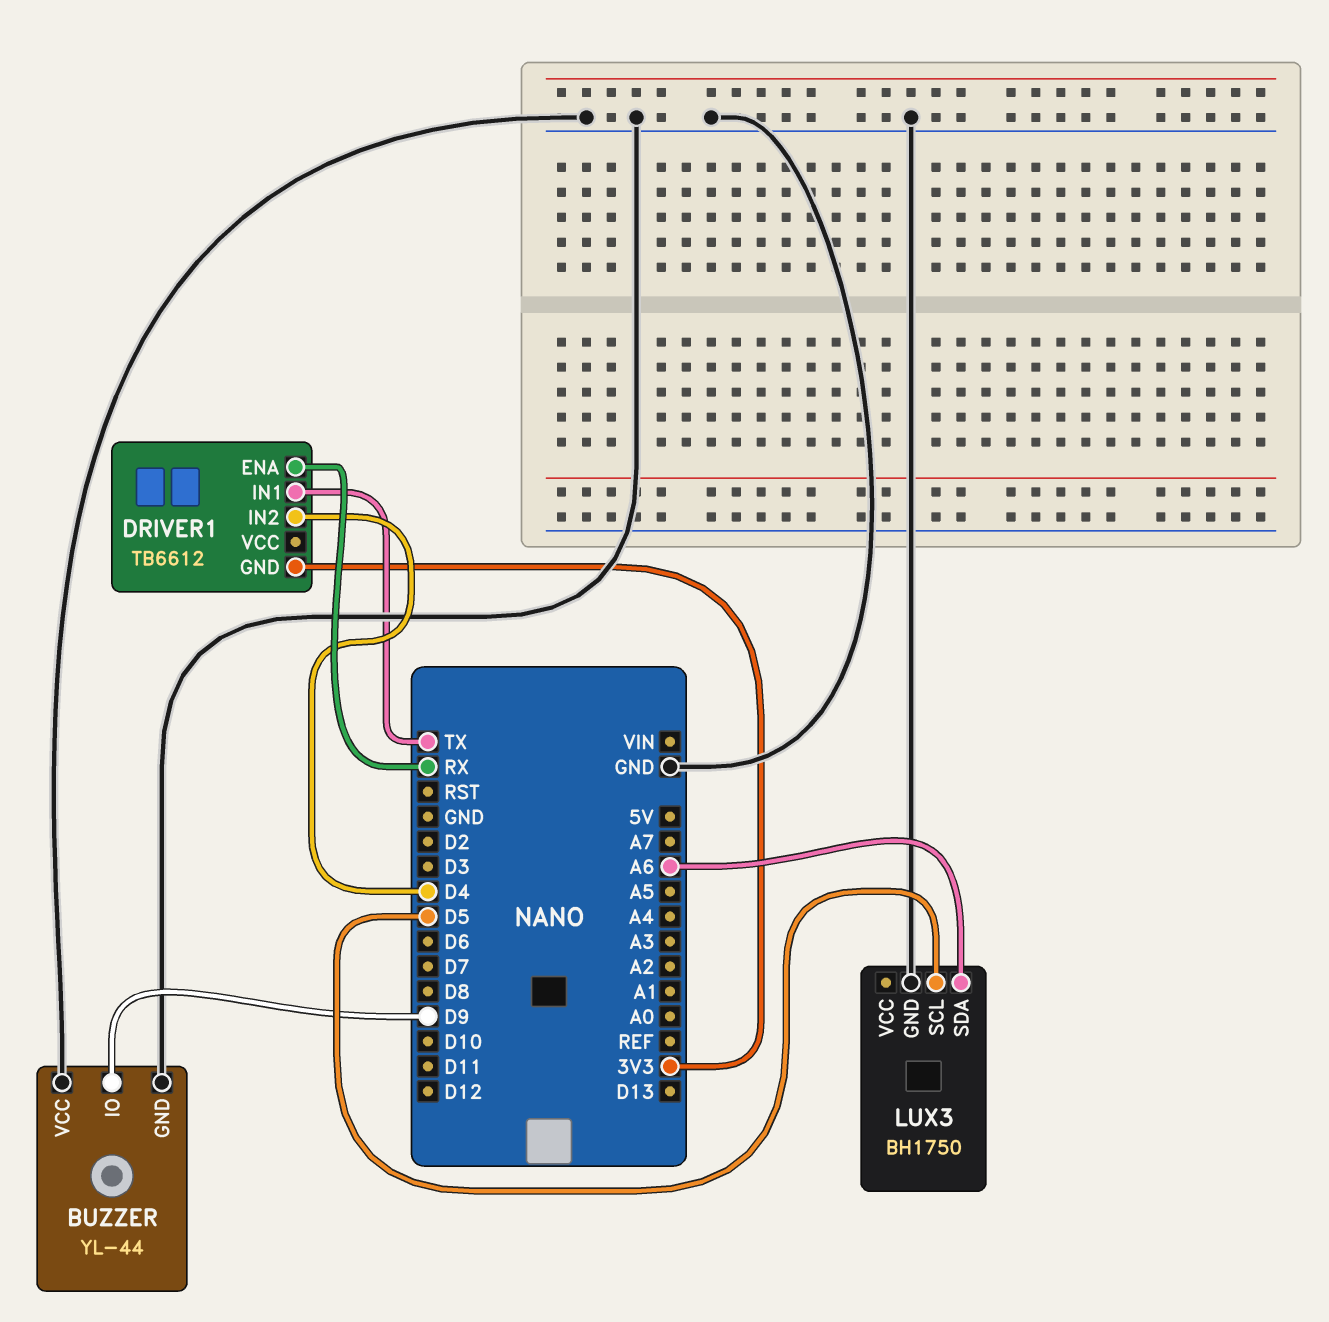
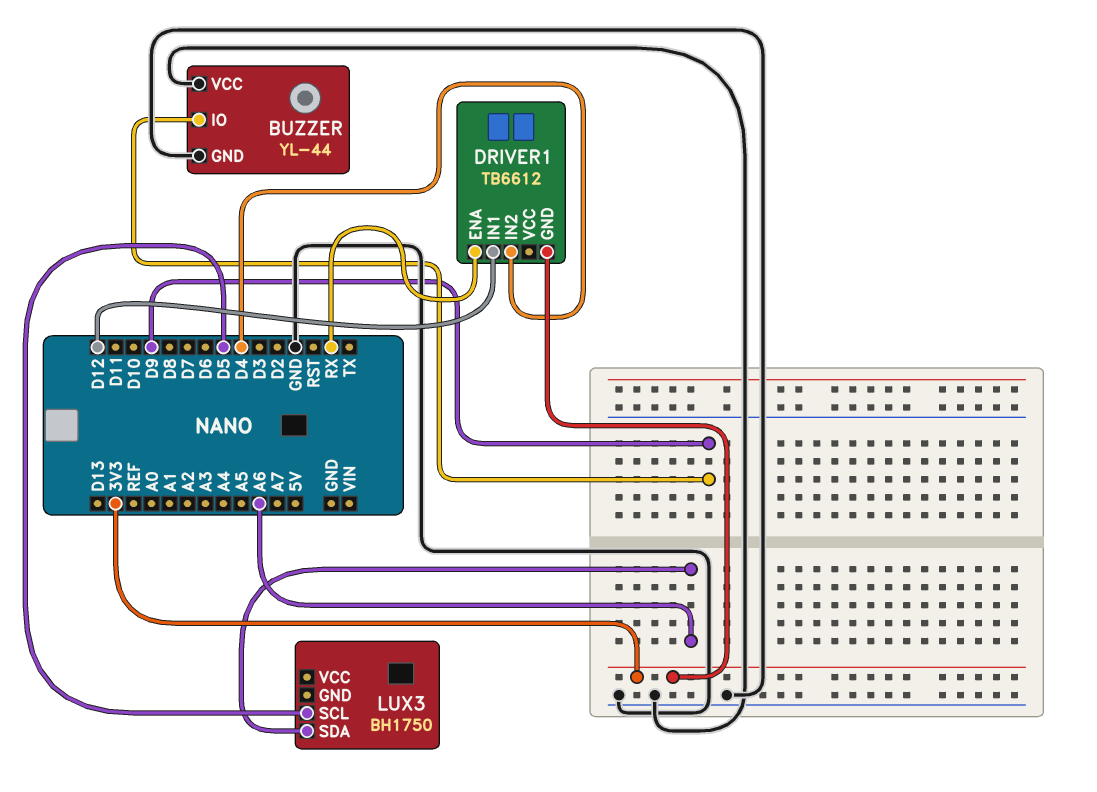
DRIVER1 pin IN1: TX -> D12
LUX3 pin GND: GND -> none

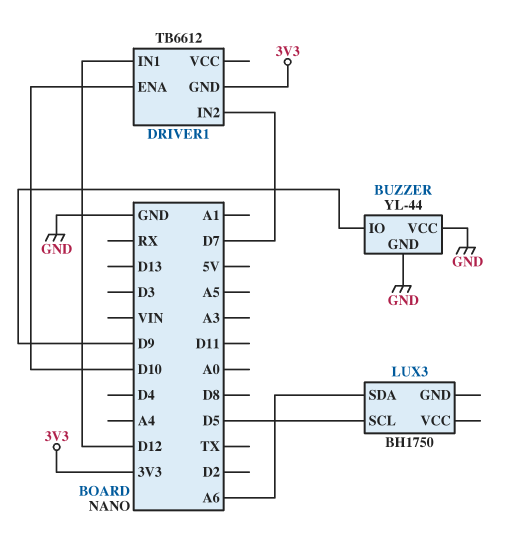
DRIVER1 pin ENA: RX -> D10
DRIVER1 pin IN2: D4 -> D7

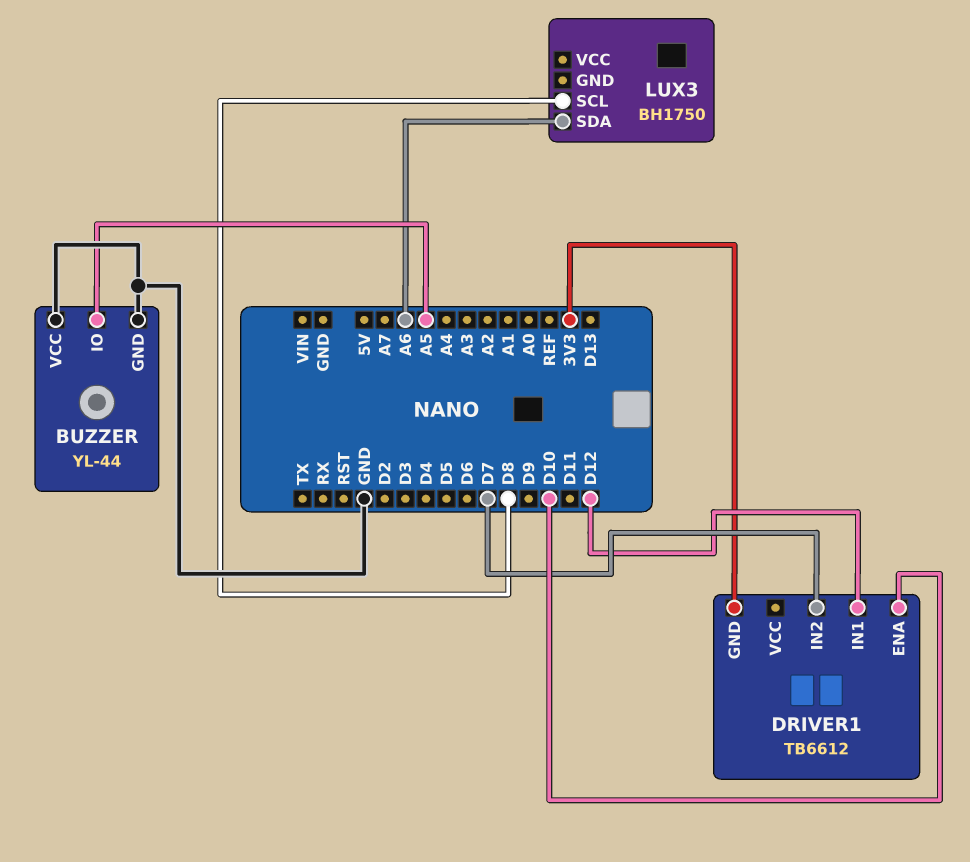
BUZZER pin IO: D9 -> A5
LUX3 pin SCL: D5 -> D8

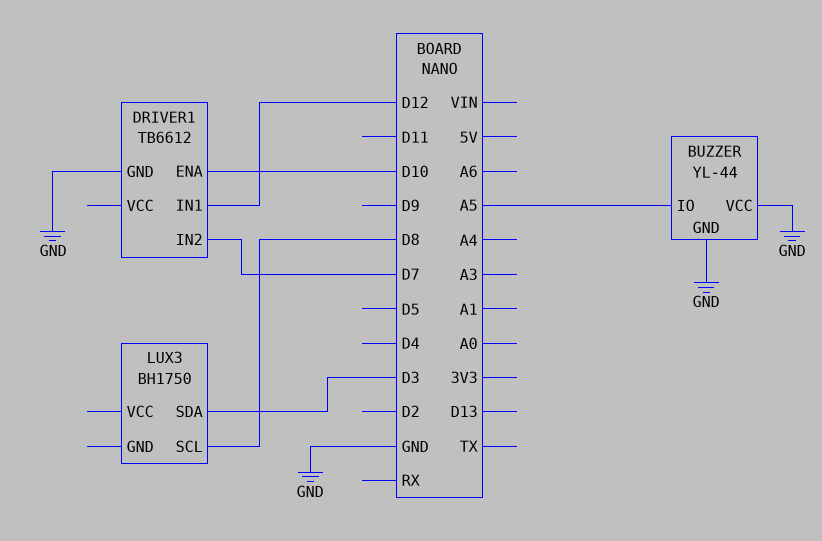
DRIVER1 pin GND: 3V3 -> GND
LUX3 pin SDA: A6 -> D3

